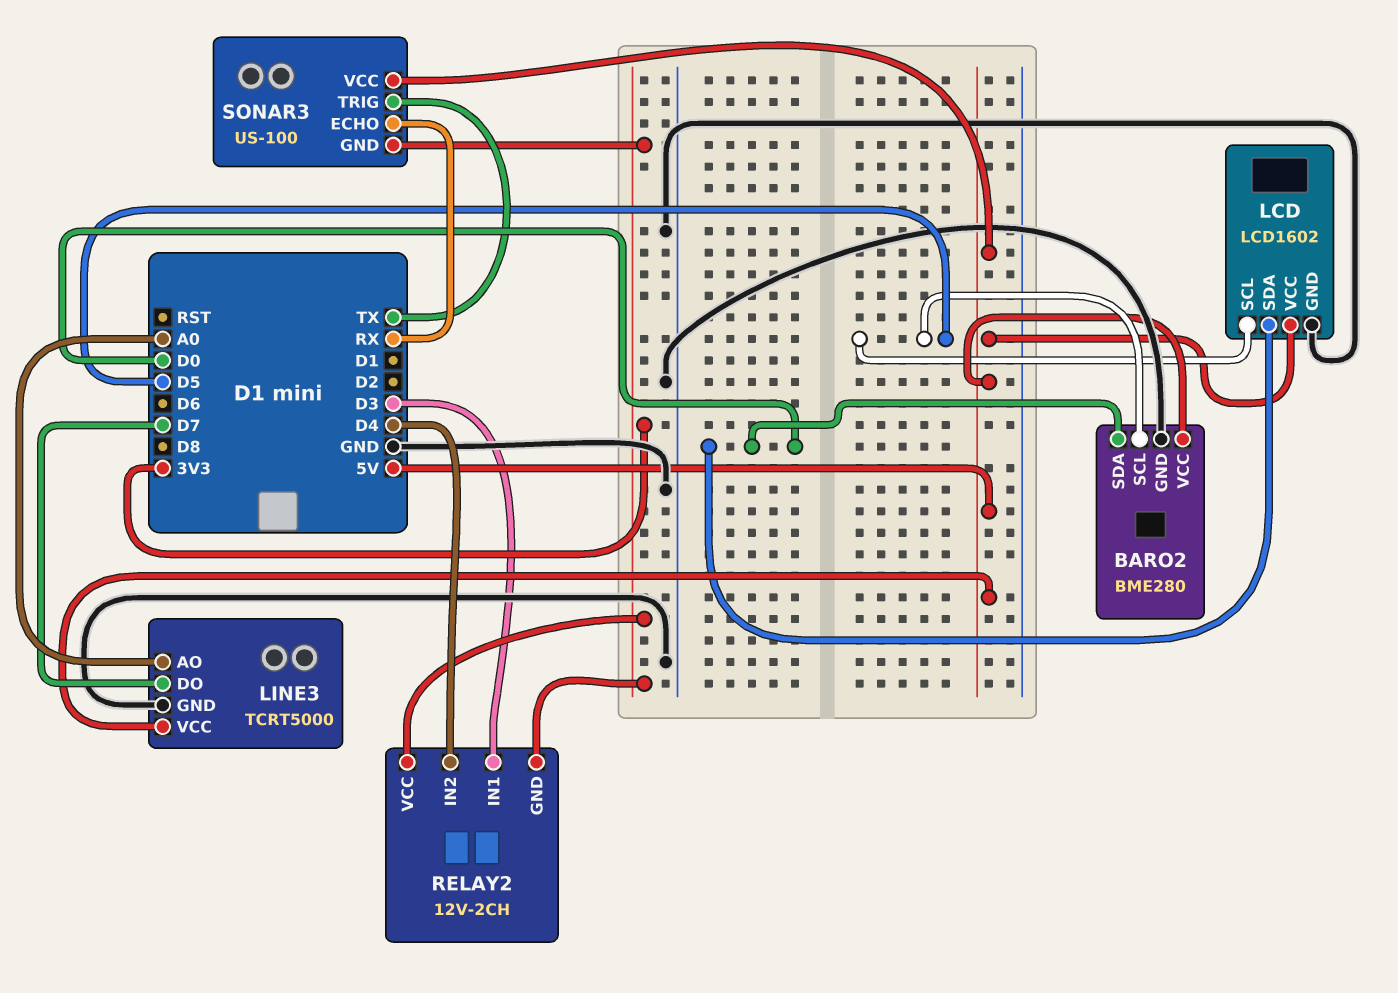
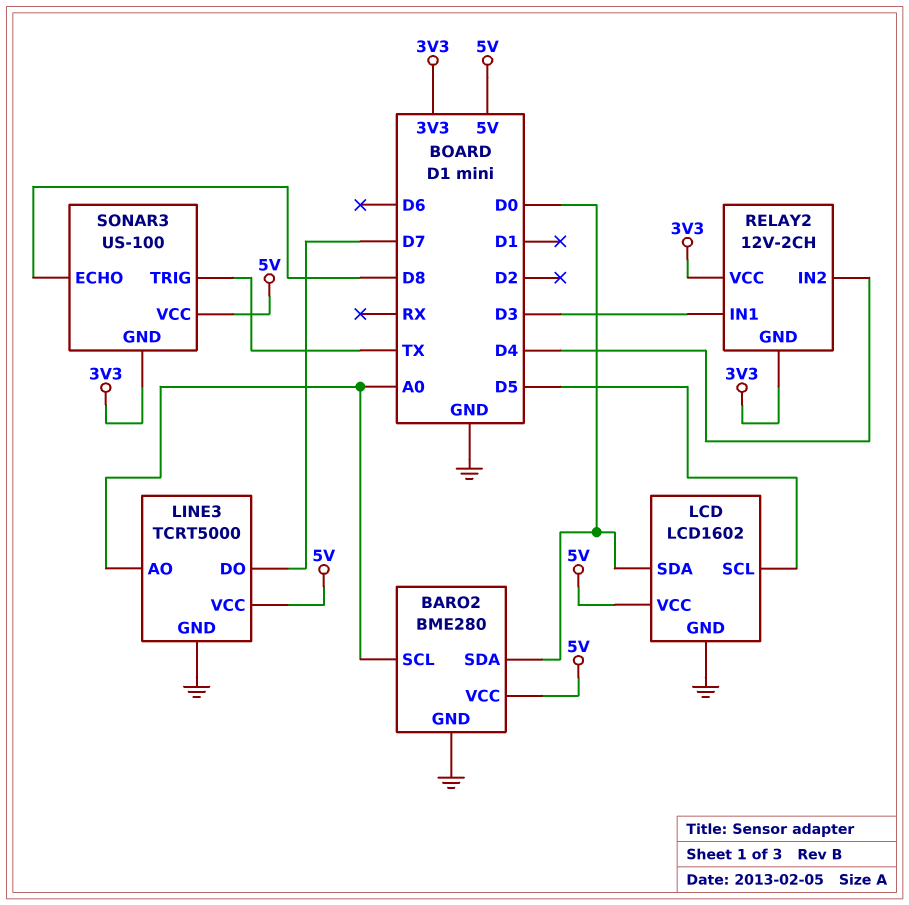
BARO2 pin SCL: D5 -> A0
SONAR3 pin ECHO: RX -> D8

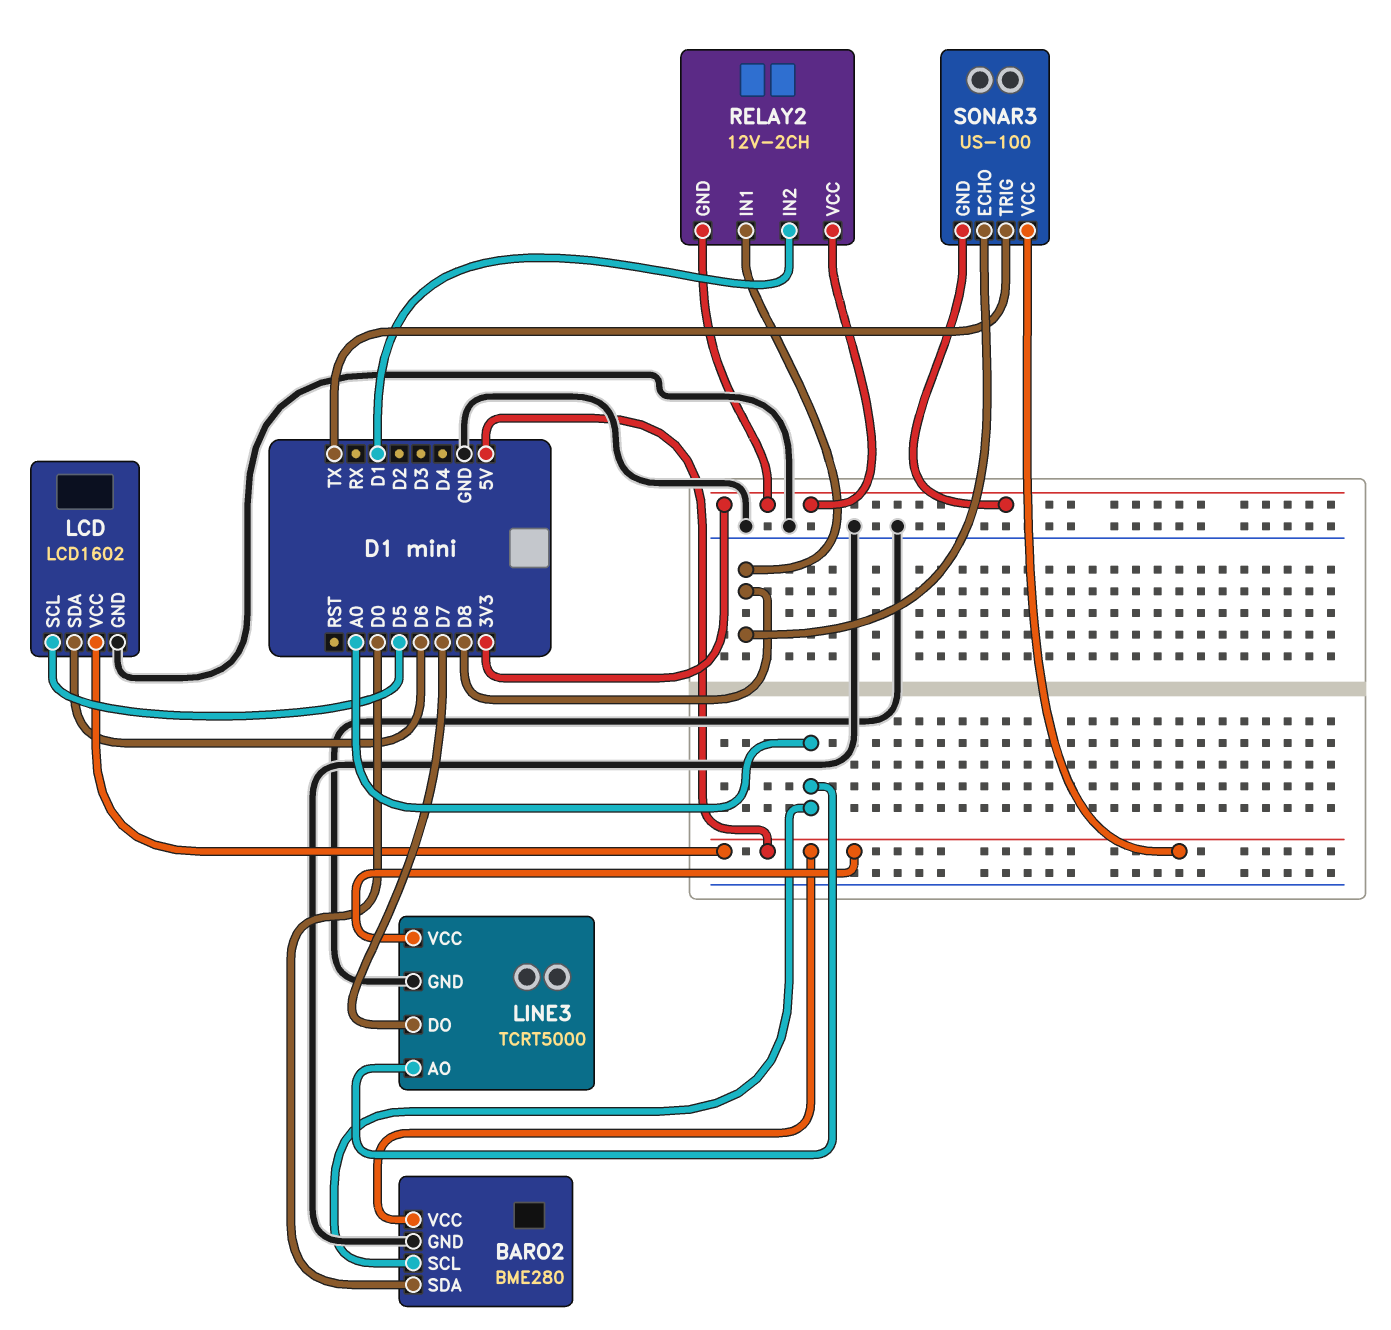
LCD pin SDA: D0 -> D6
RELAY2 pin IN1: D3 -> D8
RELAY2 pin IN2: D4 -> D1

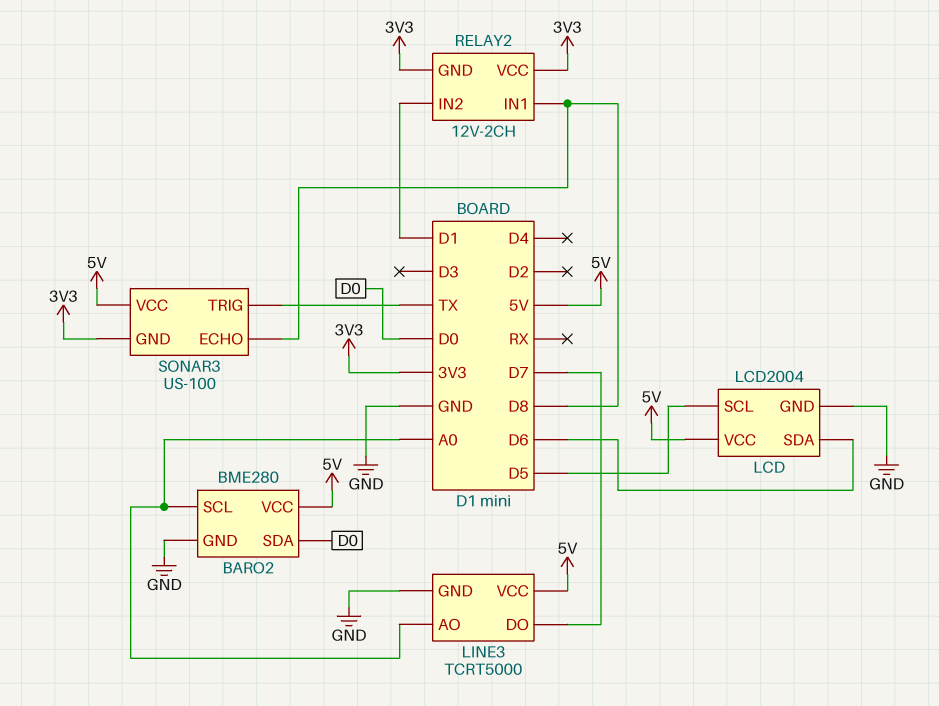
LCD: LCD1602 -> LCD2004

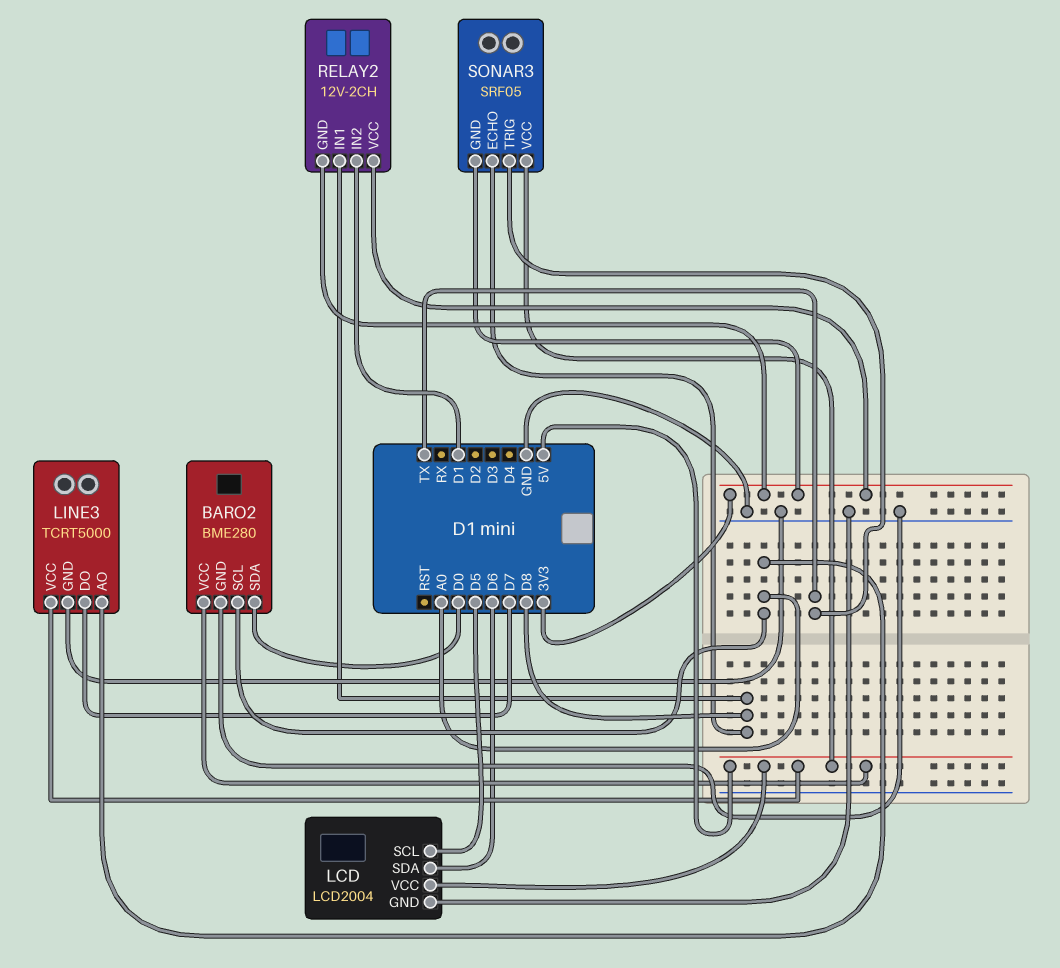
SONAR3: US-100 -> SRF05

